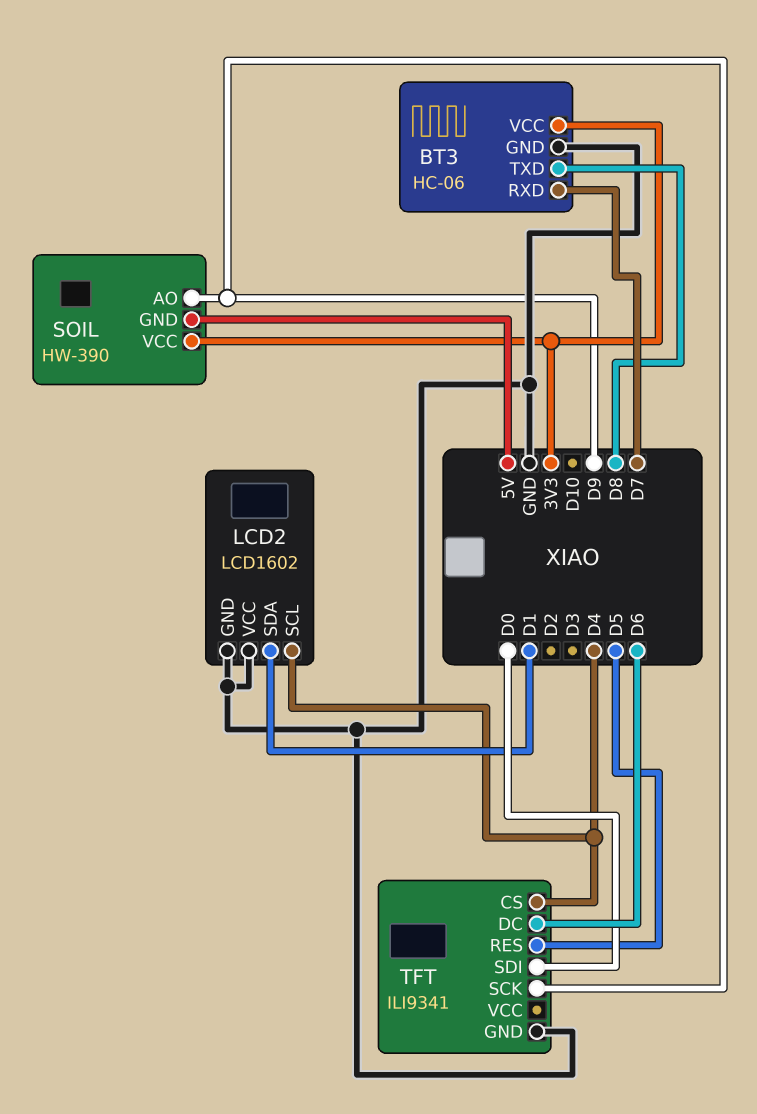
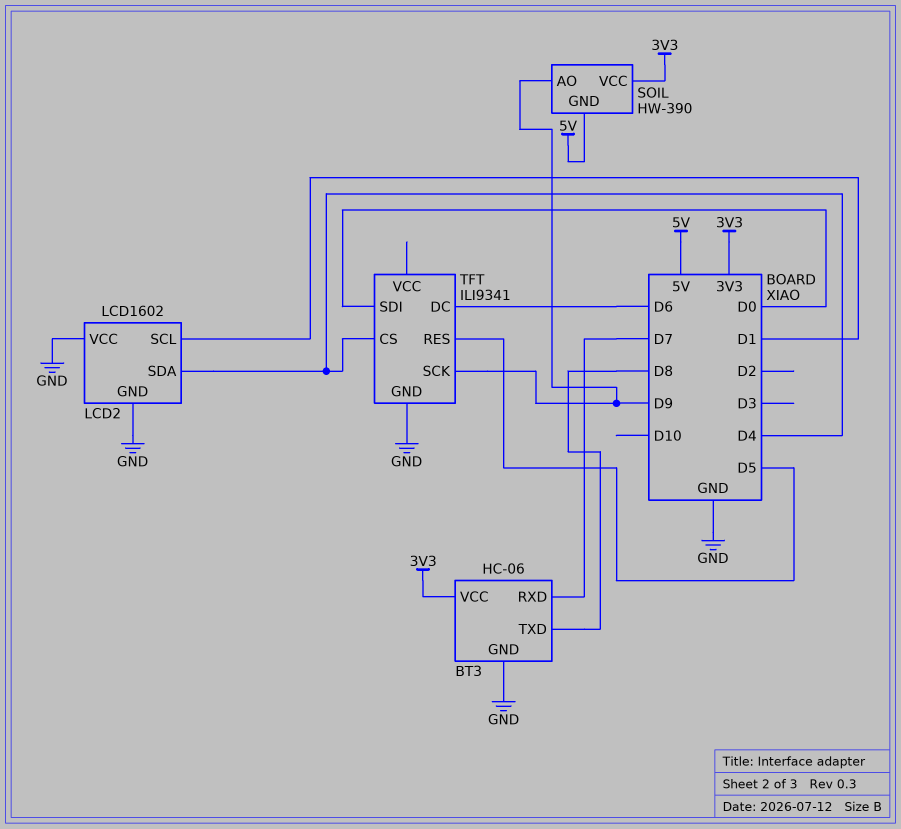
LCD2 pin SCL: D4 -> D1
LCD2 pin SDA: D1 -> D4

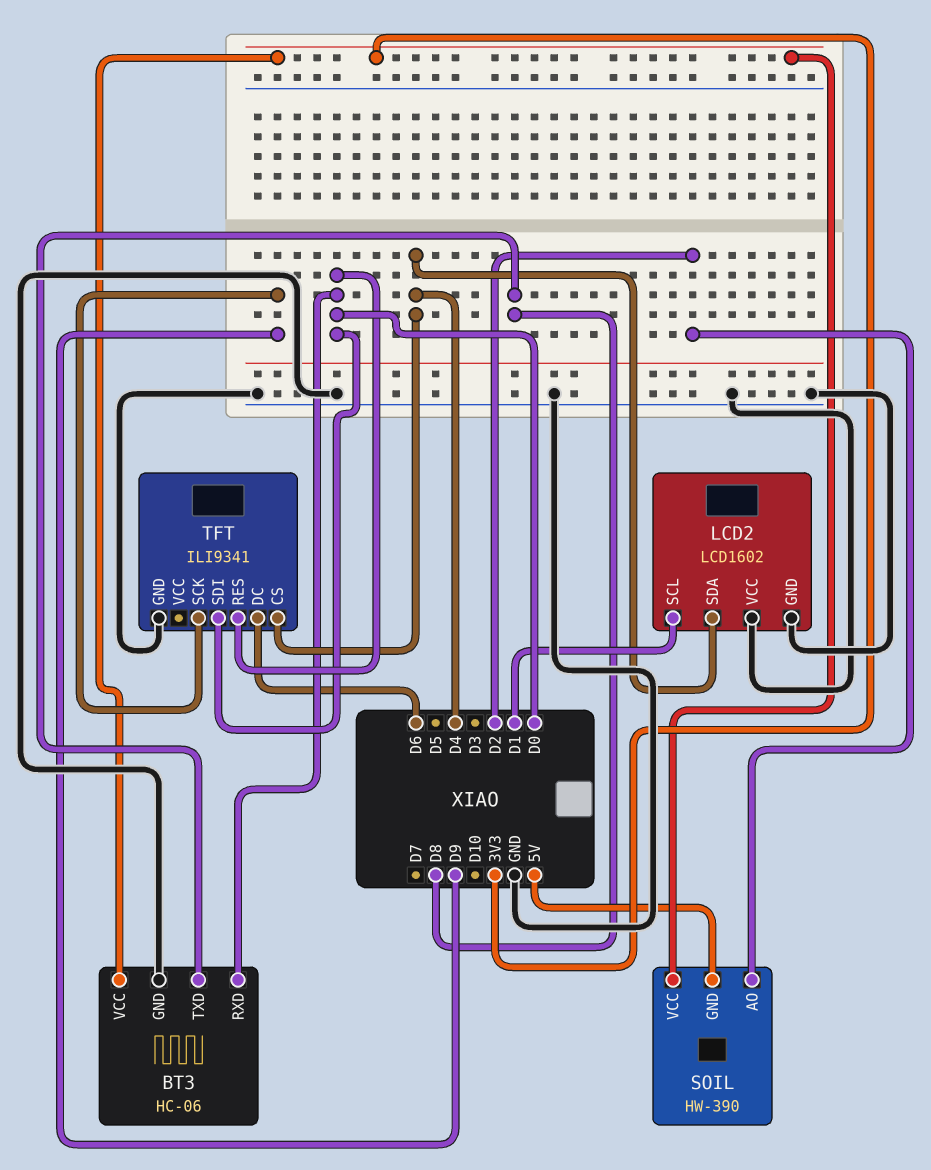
BT3 pin RXD: D7 -> D0
SOIL pin AO: D9 -> D2
TFT pin RES: D5 -> D0

